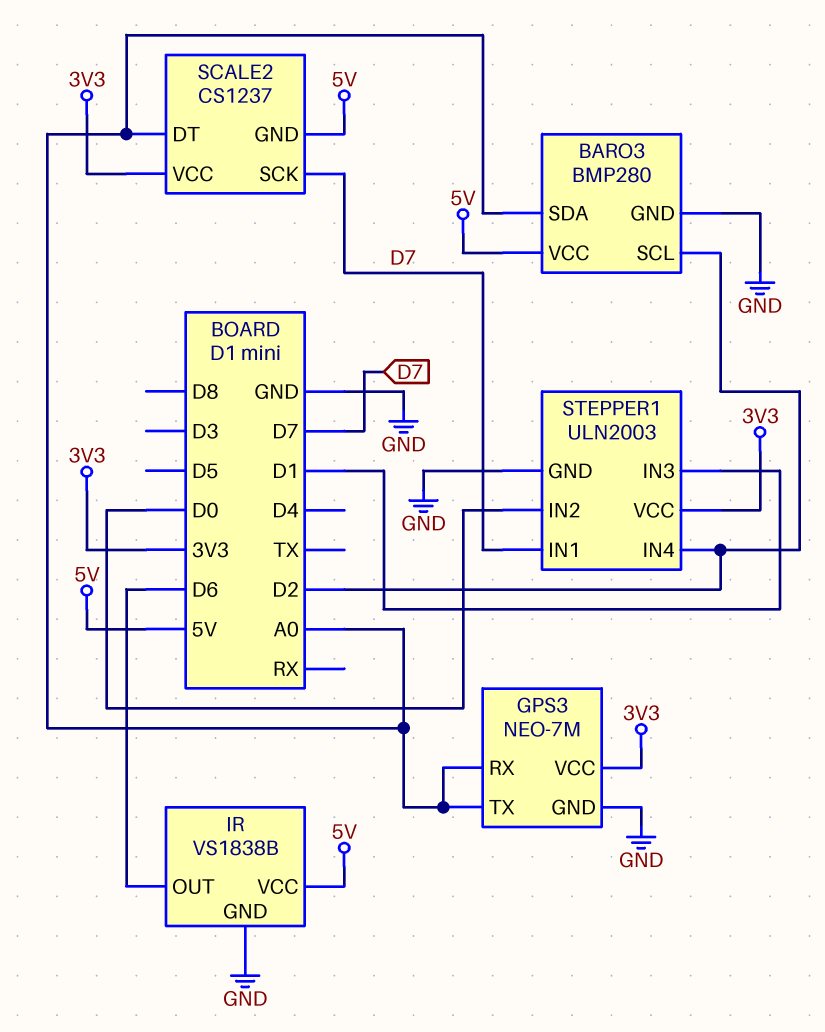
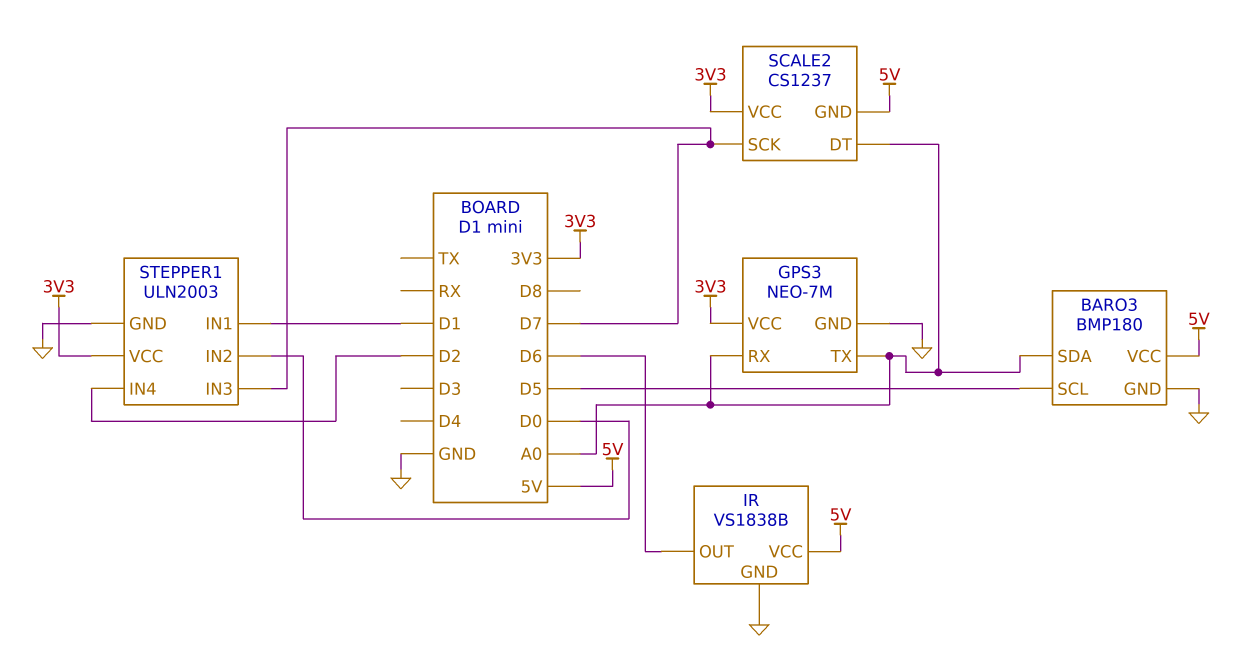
BARO3: BMP280 -> BMP180
BARO3 pin SCL: D2 -> D5
STEPPER1 pin IN1: D7 -> D1
STEPPER1 pin IN3: D1 -> D7

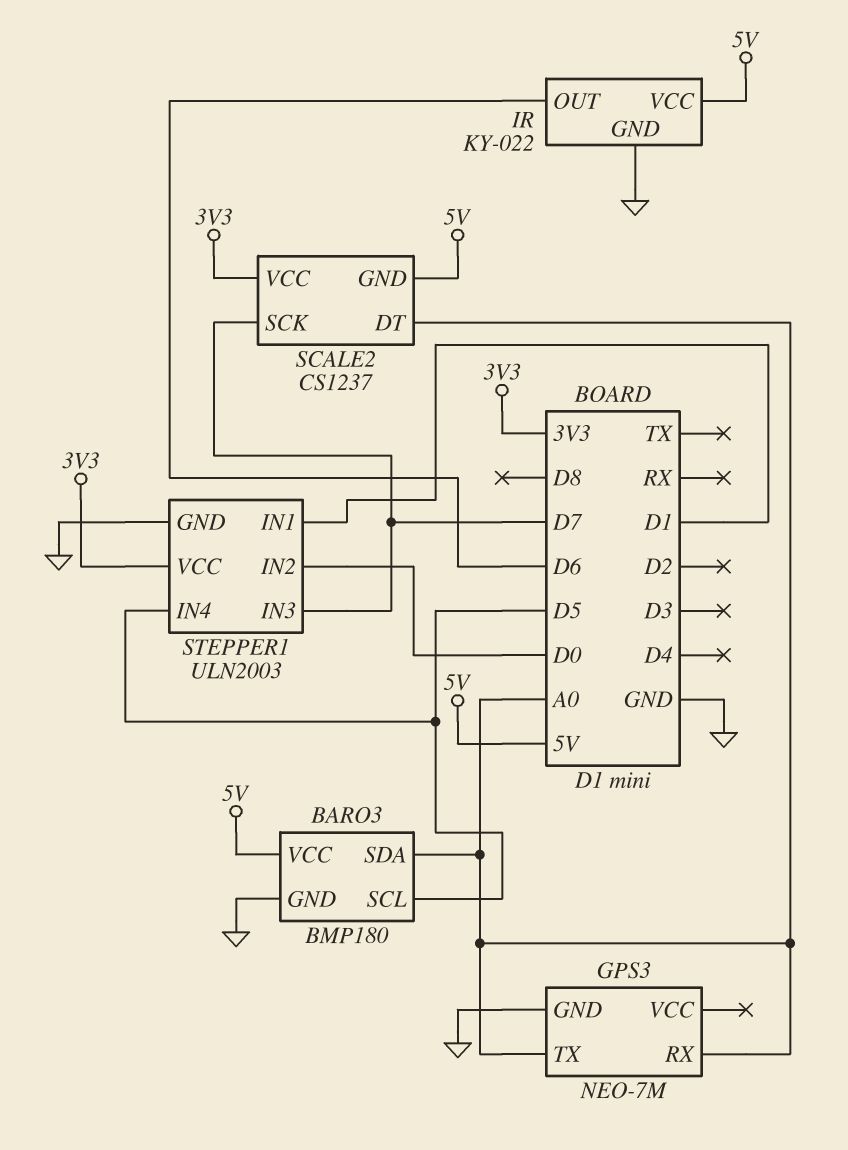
GPS3 pin VCC: 3V3 -> none
IR: VS1838B -> KY-022
STEPPER1 pin IN4: D2 -> D5

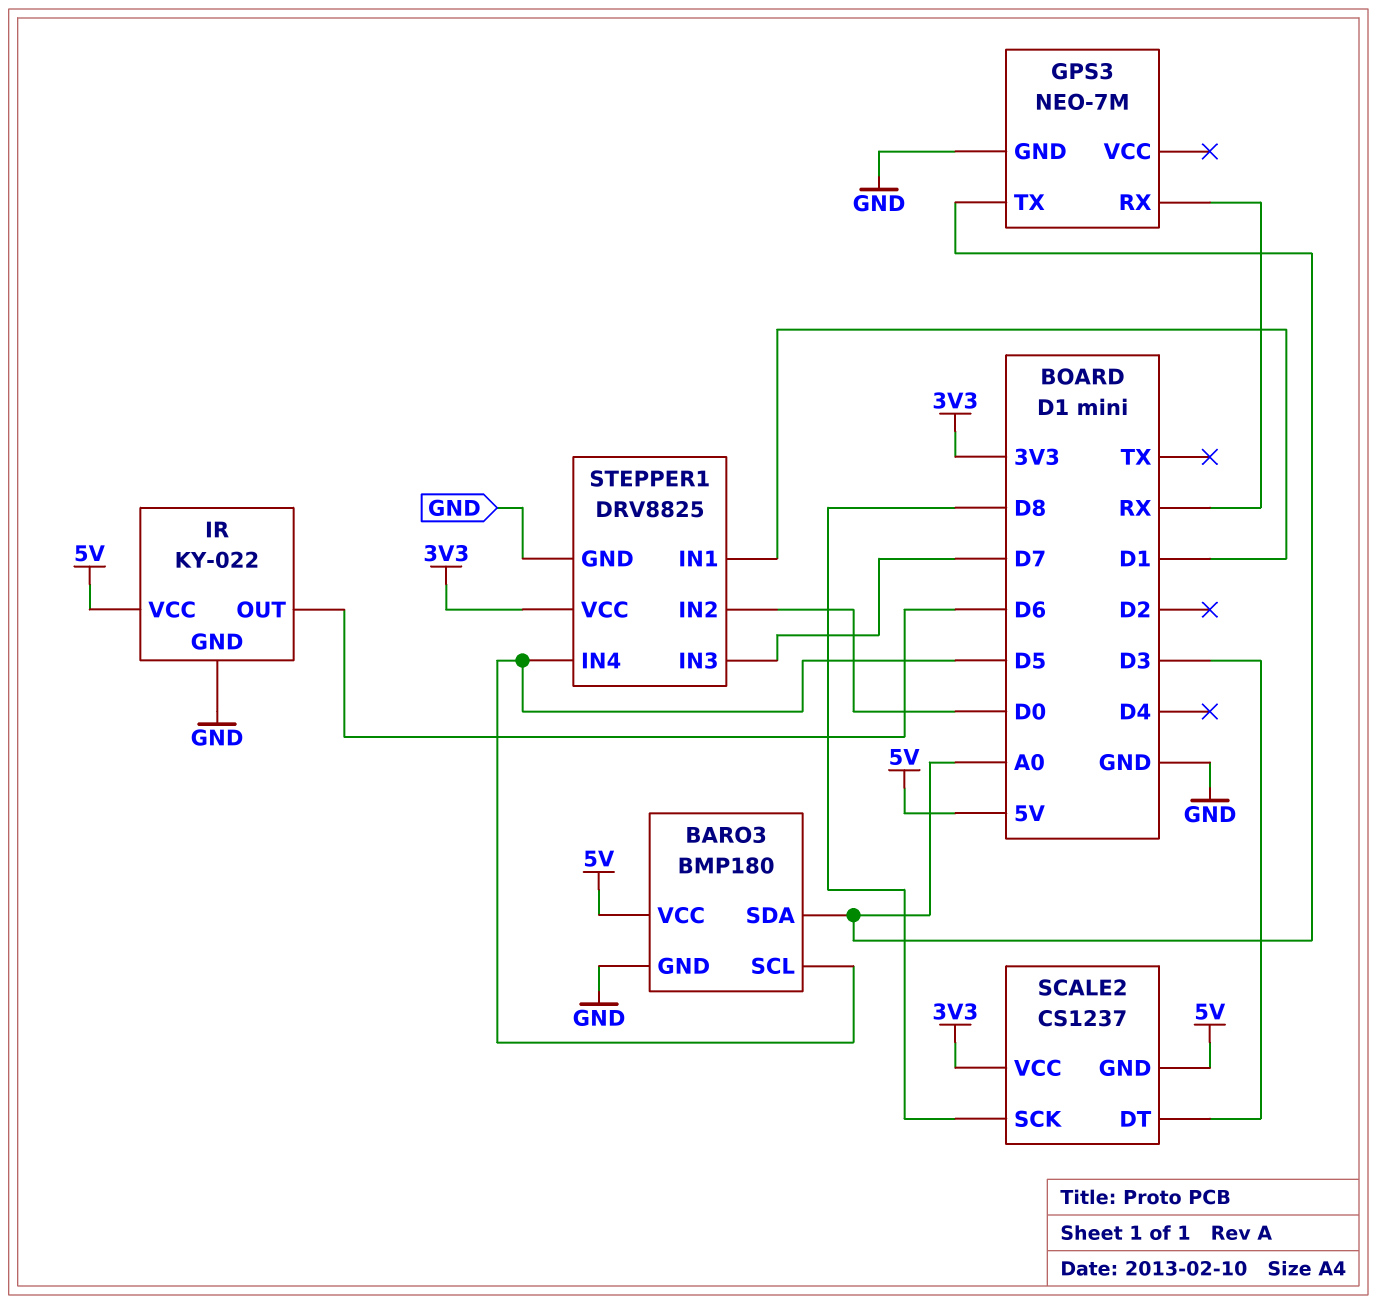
GPS3 pin RX: A0 -> RX
SCALE2 pin DT: A0 -> D3
SCALE2 pin SCK: D7 -> D8
STEPPER1: ULN2003 -> DRV8825

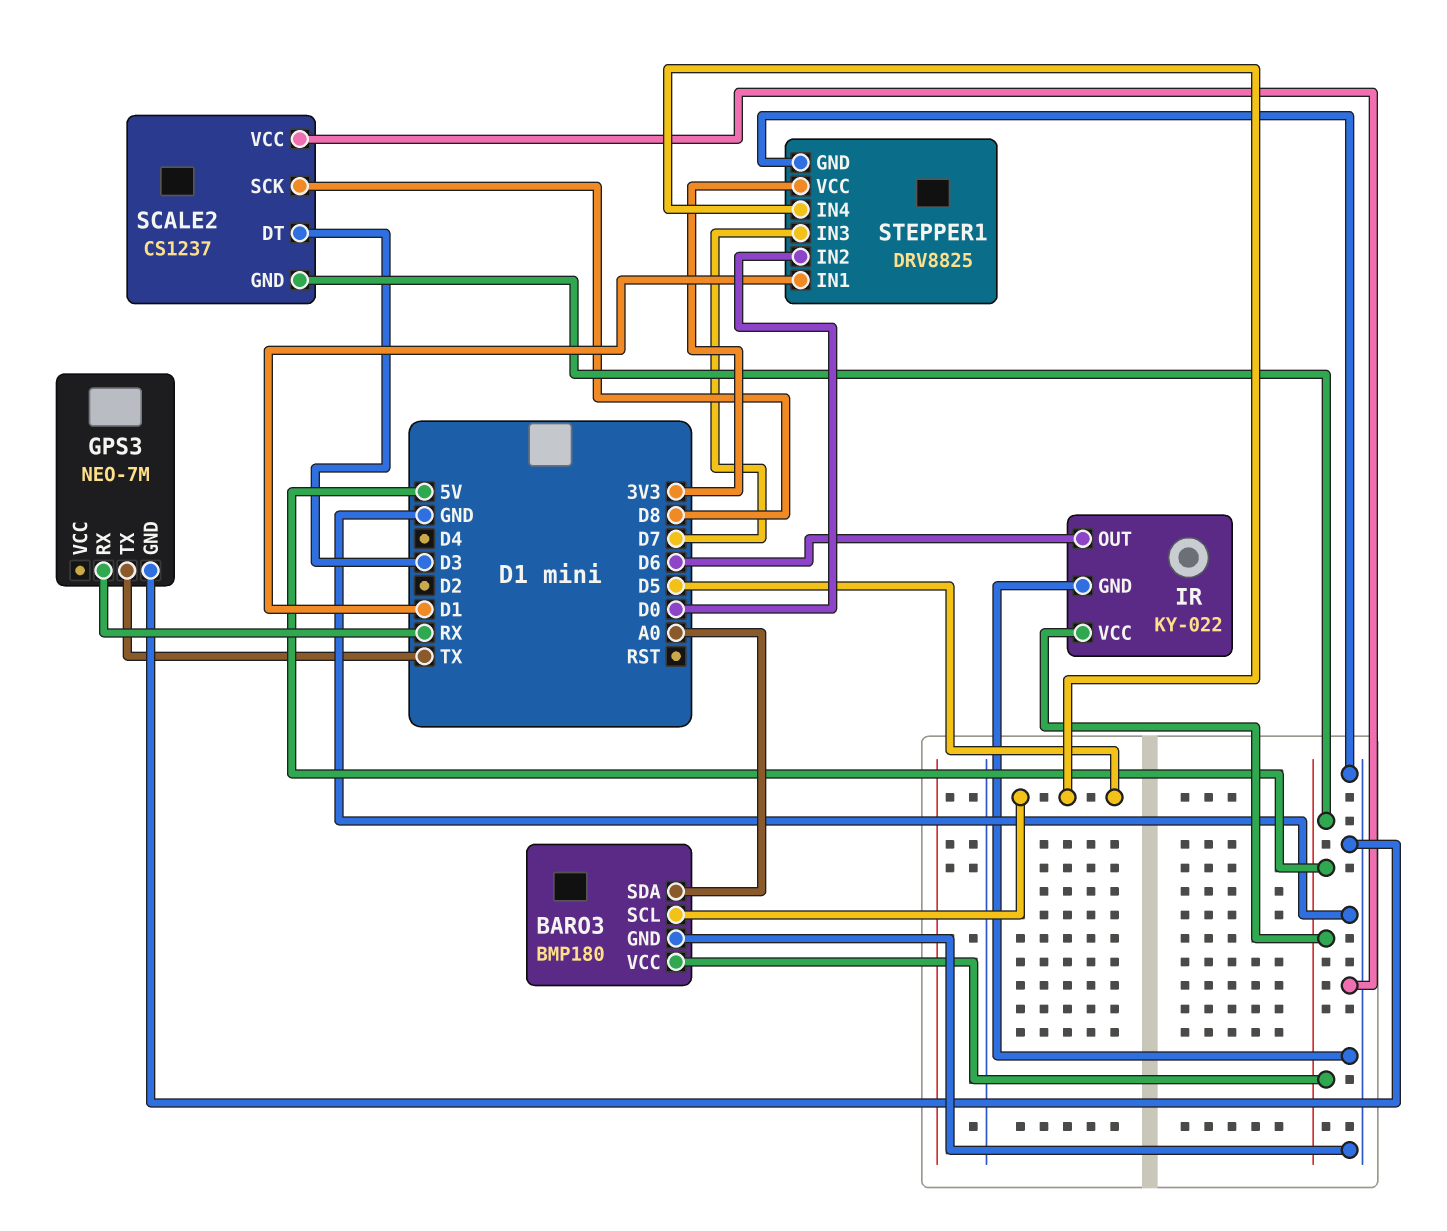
GPS3 pin TX: A0 -> TX
SCALE2 pin VCC: 3V3 -> GND

